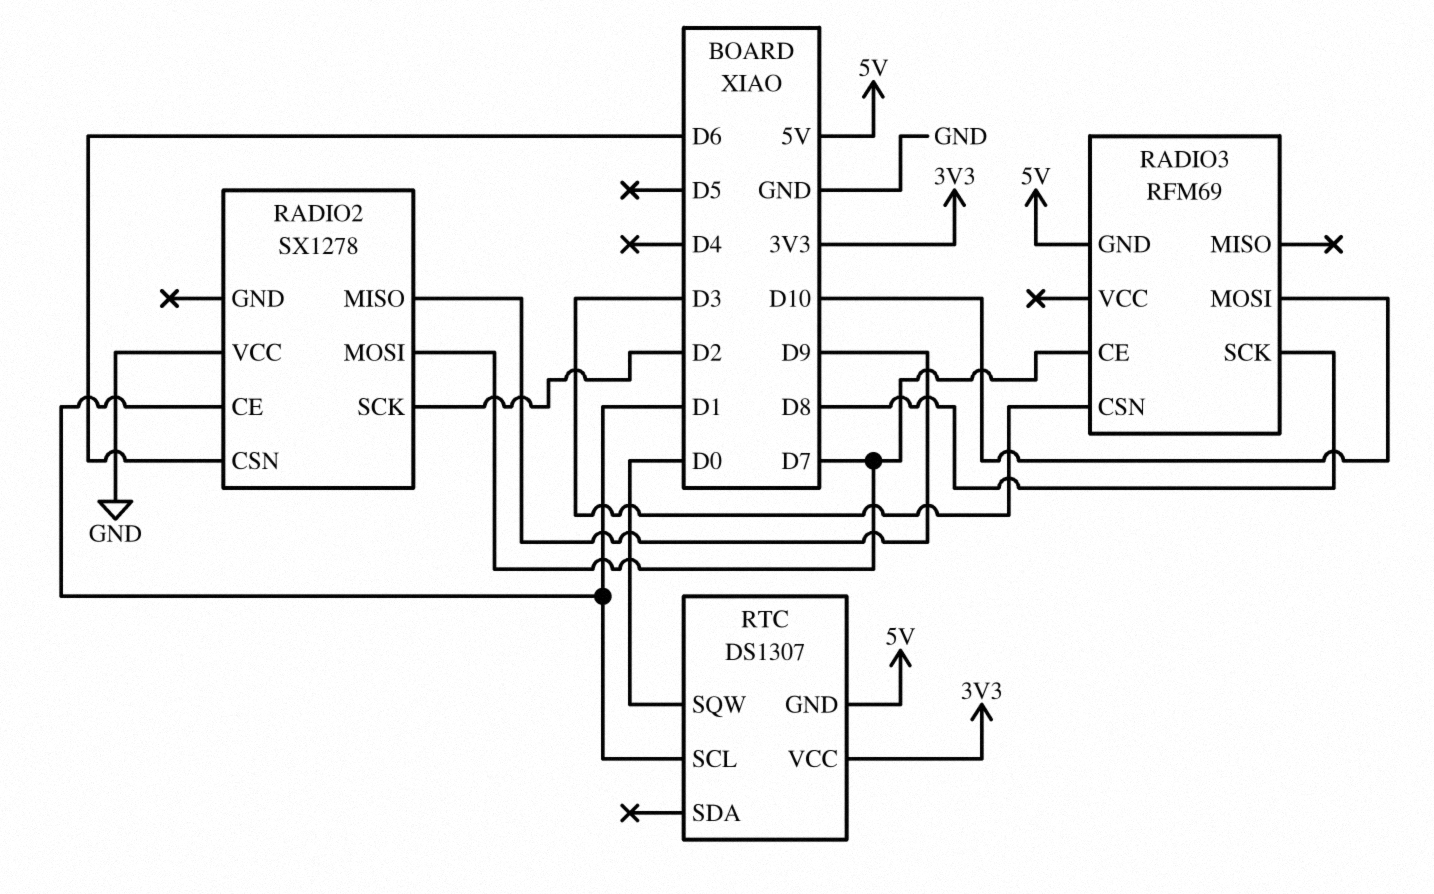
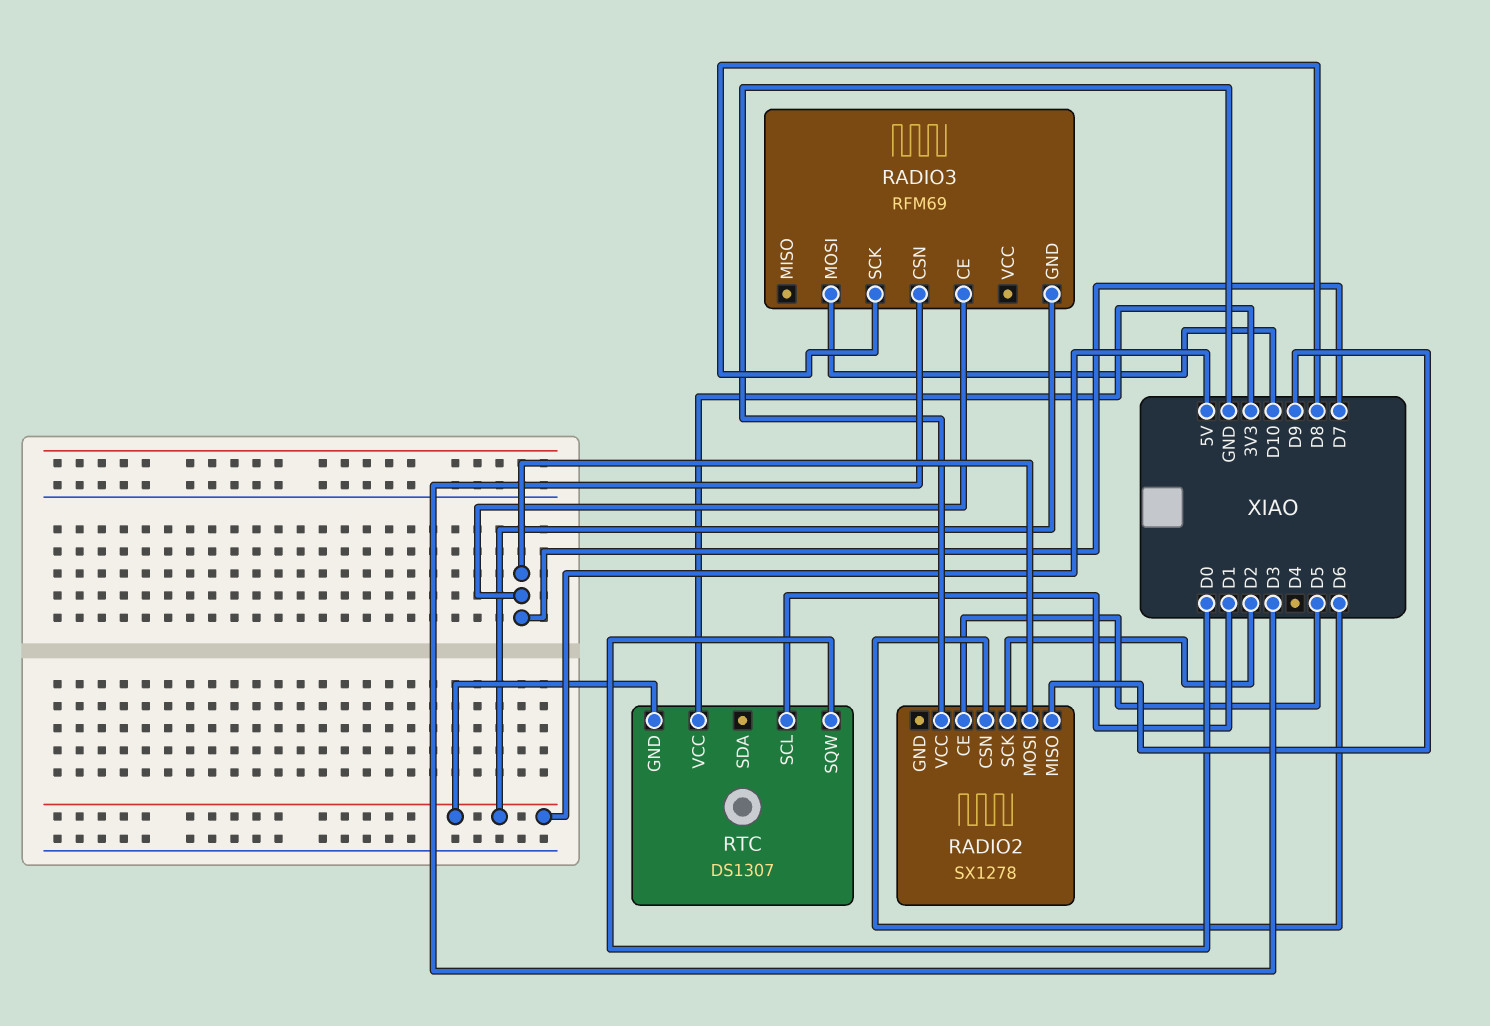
RADIO2 pin CE: D1 -> D5

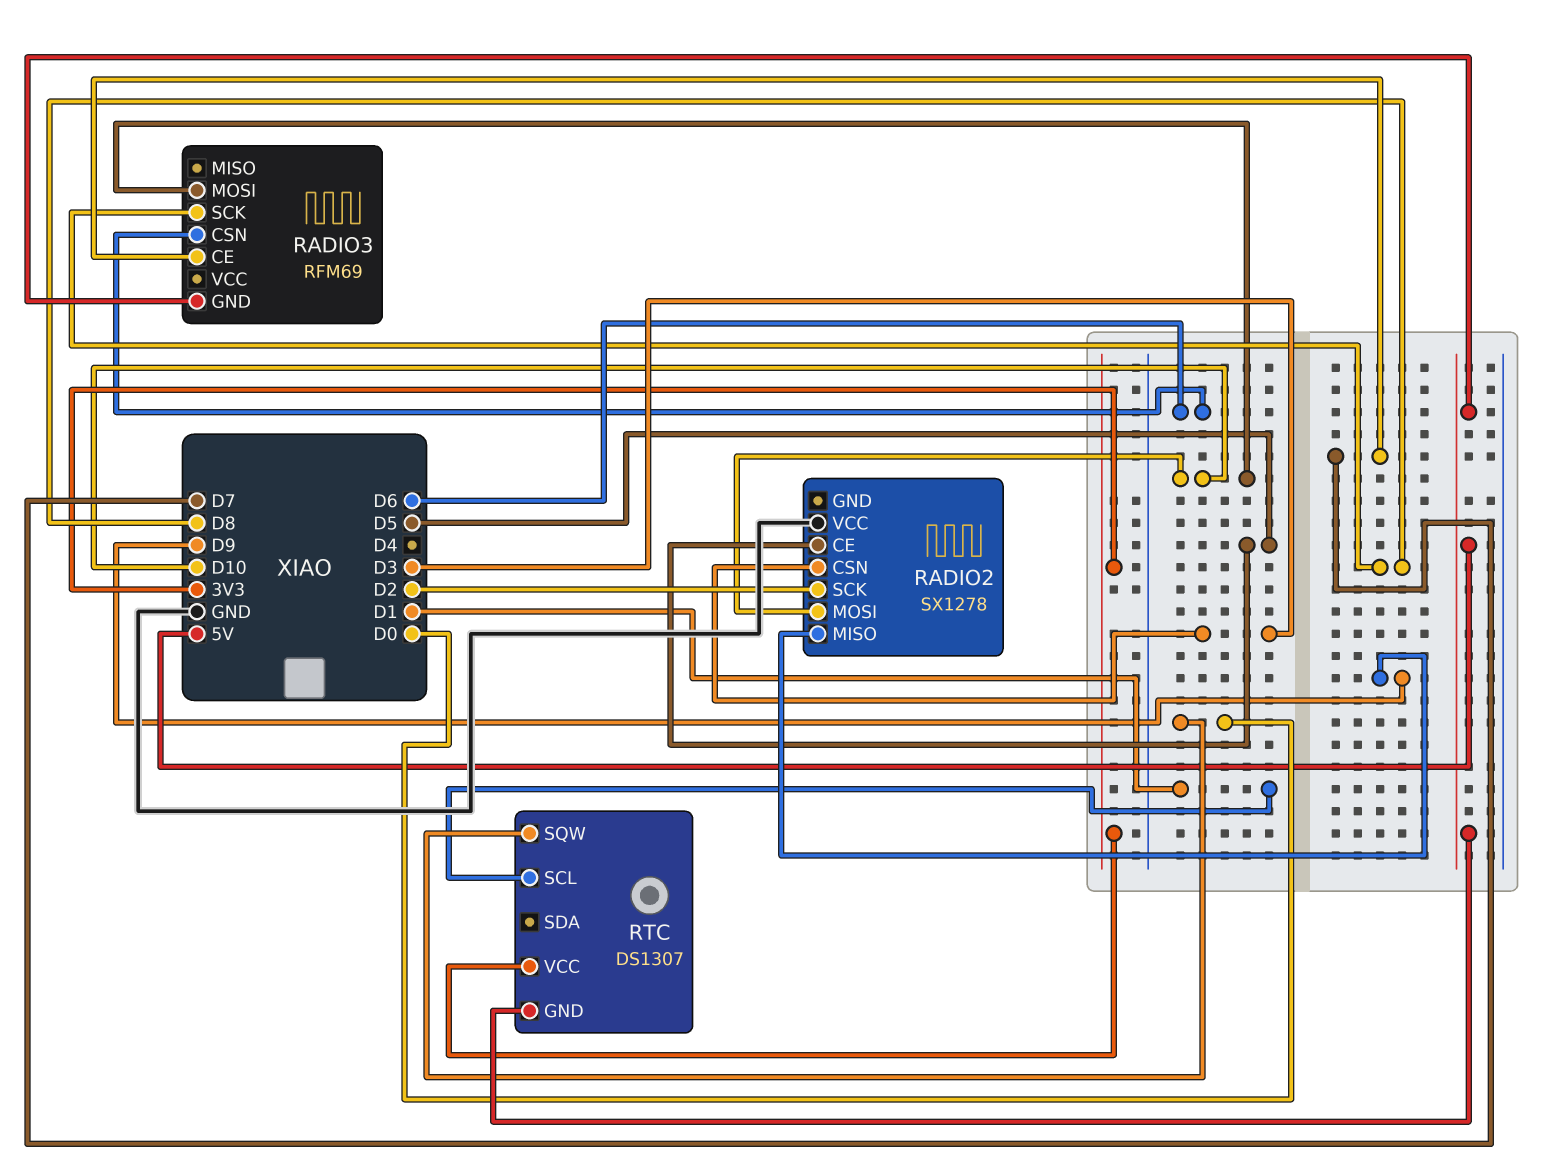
RADIO2 pin CSN: D6 -> D3
RADIO2 pin MOSI: D7 -> D10
RADIO3 pin CSN: D3 -> D6

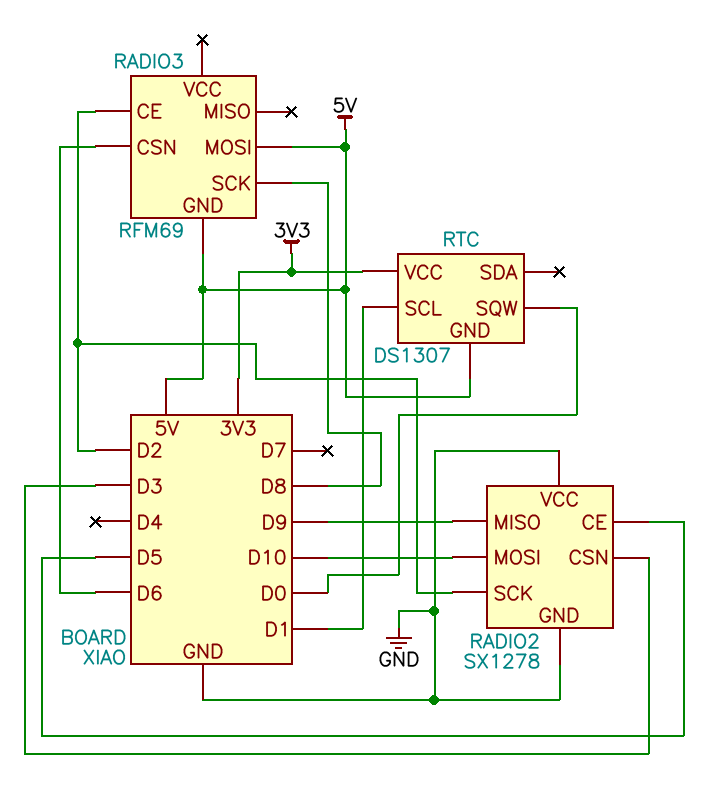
RADIO2 pin GND: none -> GND
RADIO3 pin CE: D7 -> D2
RADIO3 pin MOSI: D10 -> 5V

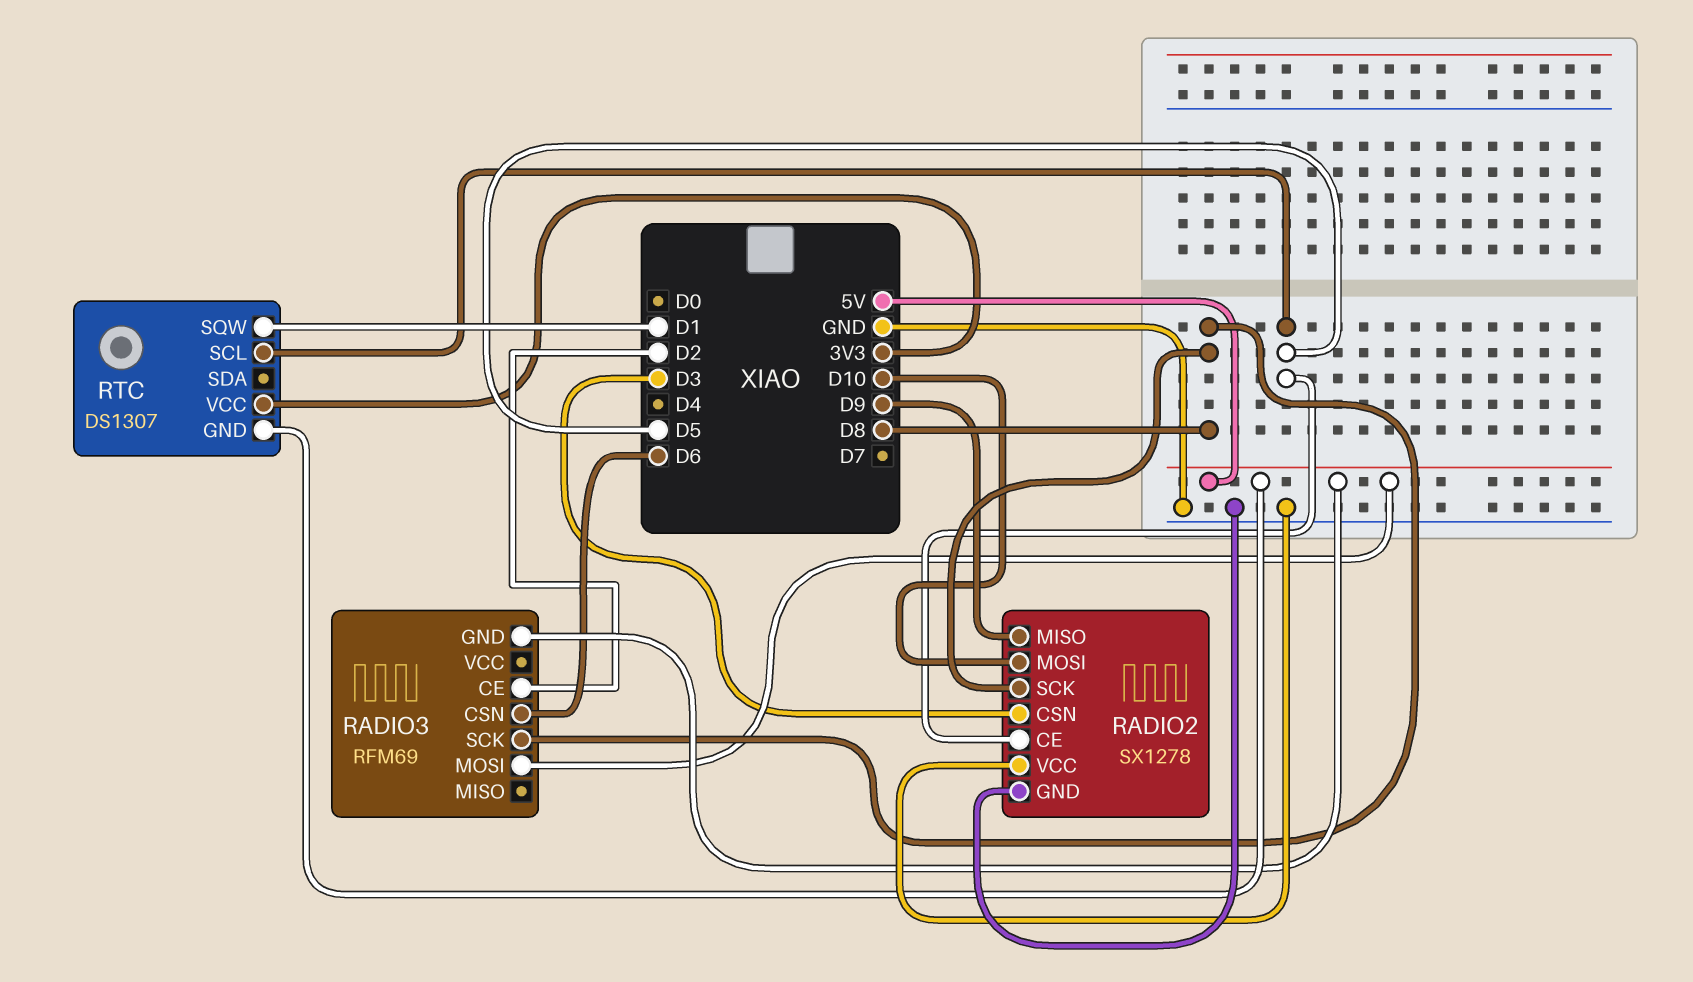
RADIO2 pin SCK: D2 -> D8
RTC pin SCL: D1 -> D5
RTC pin SQW: D0 -> D1

